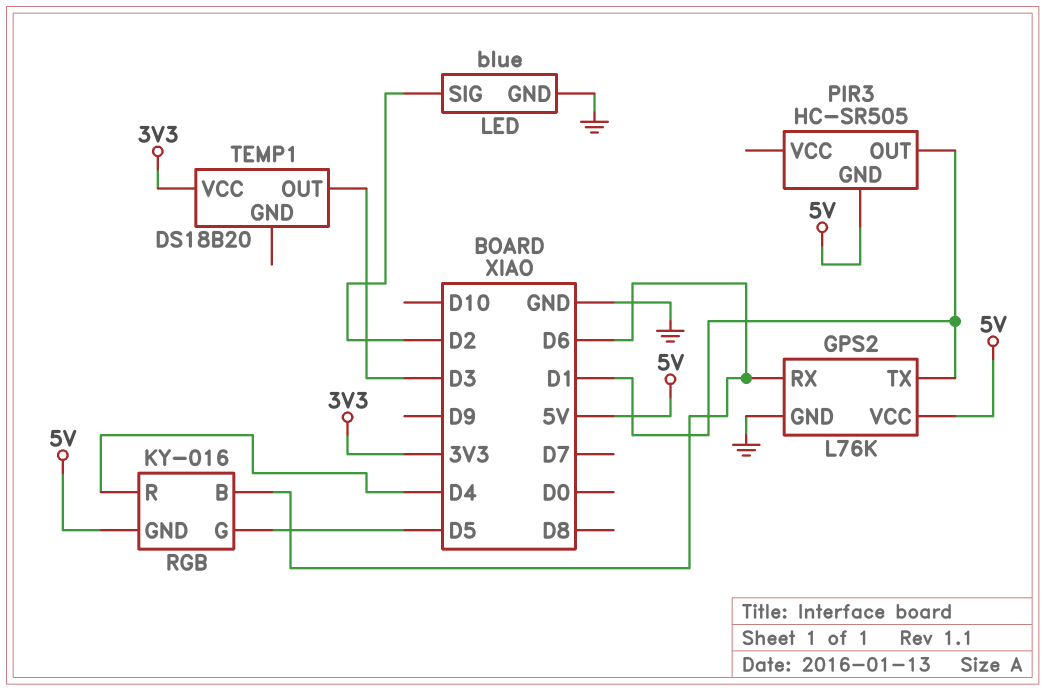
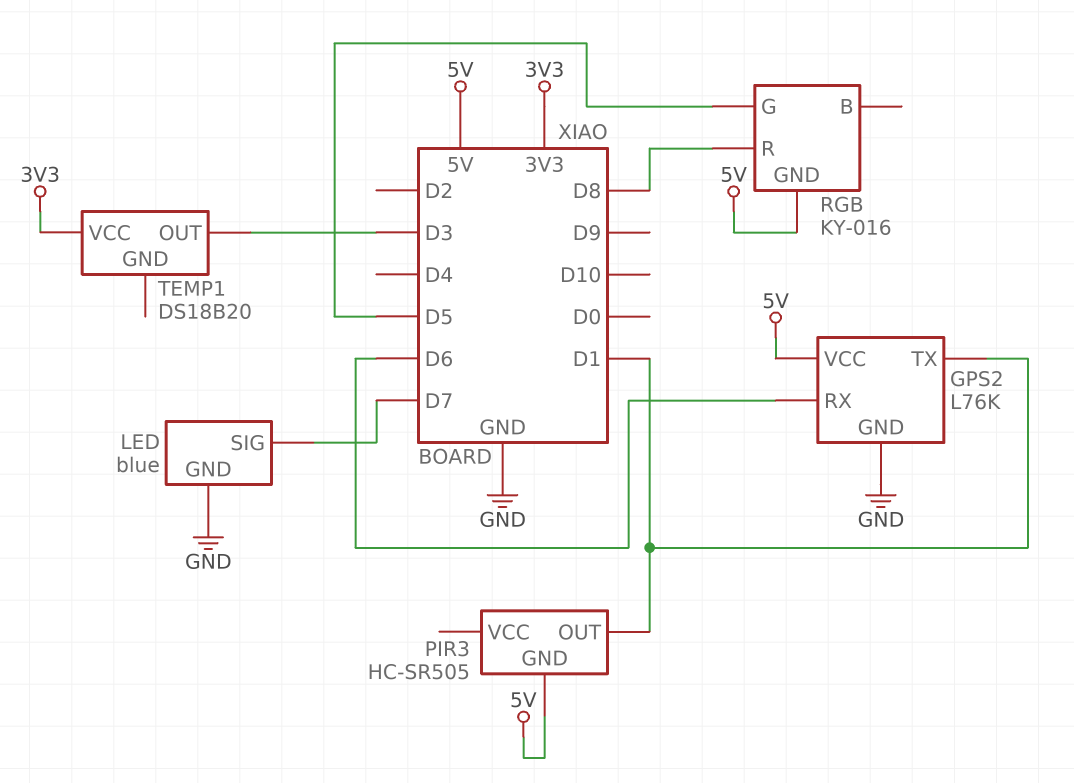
LED pin SIG: D2 -> D7
RGB pin B: D6 -> none
RGB pin R: D4 -> D8

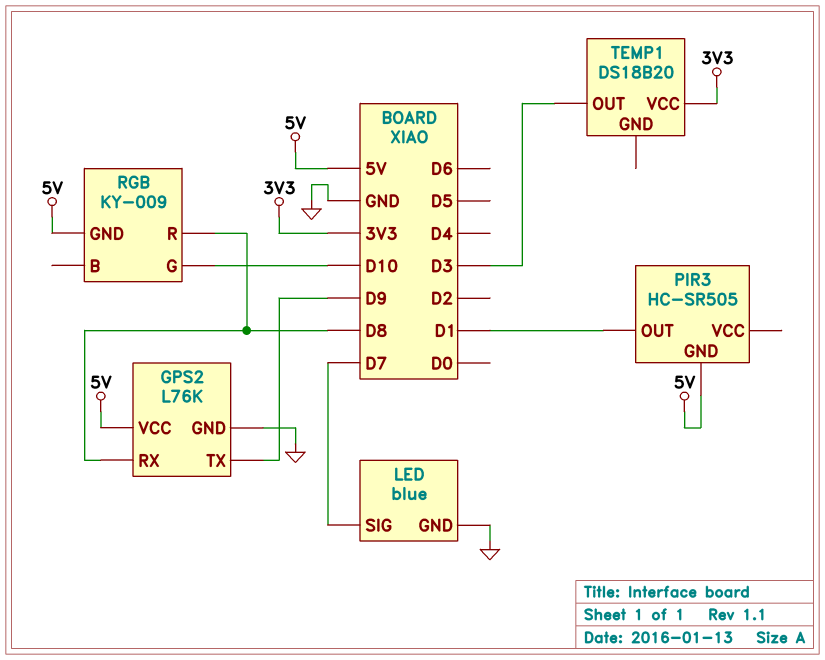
GPS2 pin RX: D6 -> D8
GPS2 pin TX: D1 -> D9
RGB: KY-016 -> KY-009
RGB pin G: D5 -> D10

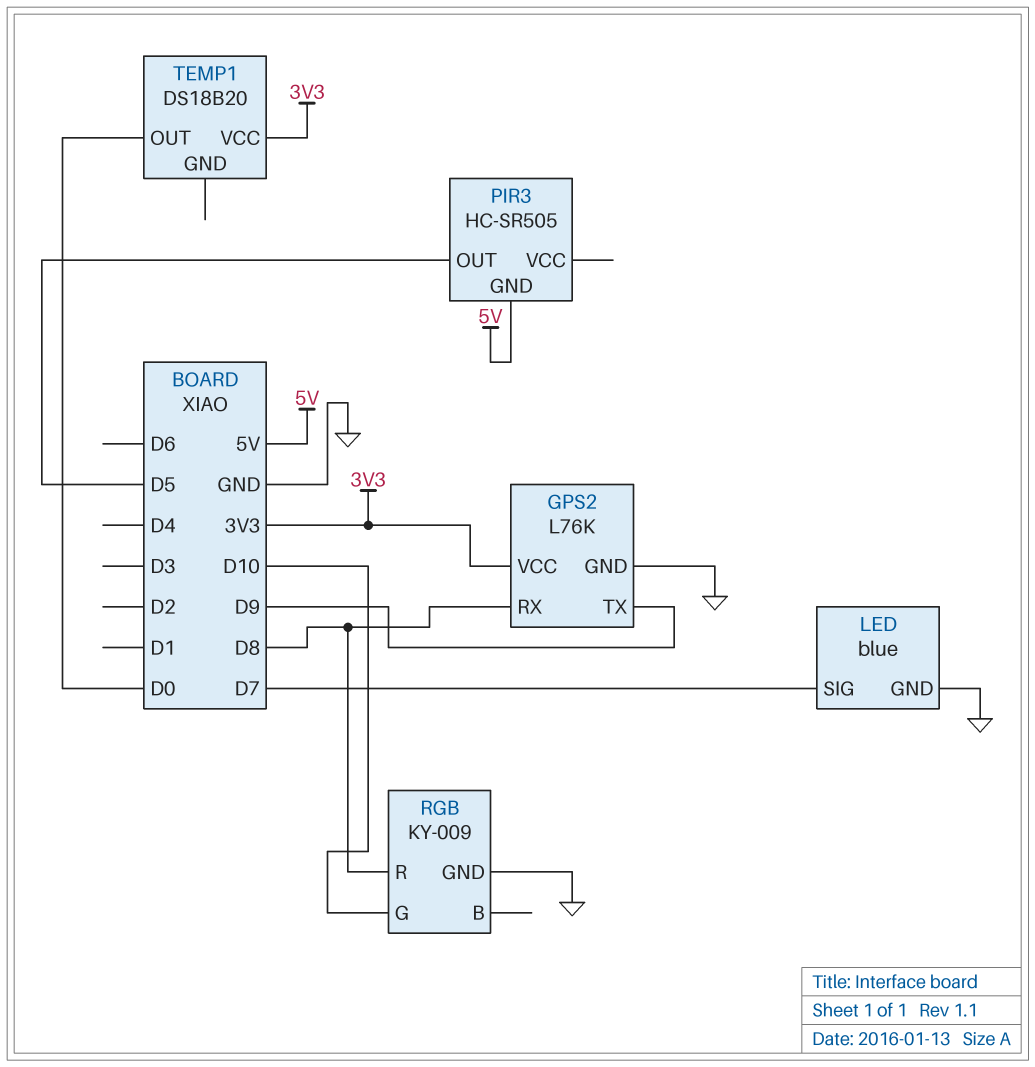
GPS2 pin VCC: 5V -> 3V3
PIR3 pin OUT: D1 -> D5
RGB pin GND: 5V -> GND
TEMP1 pin OUT: D3 -> D0

